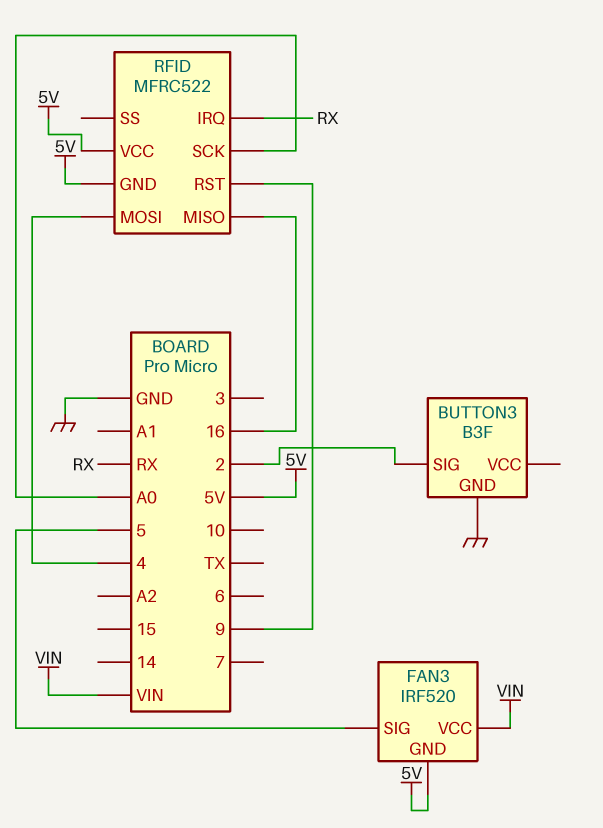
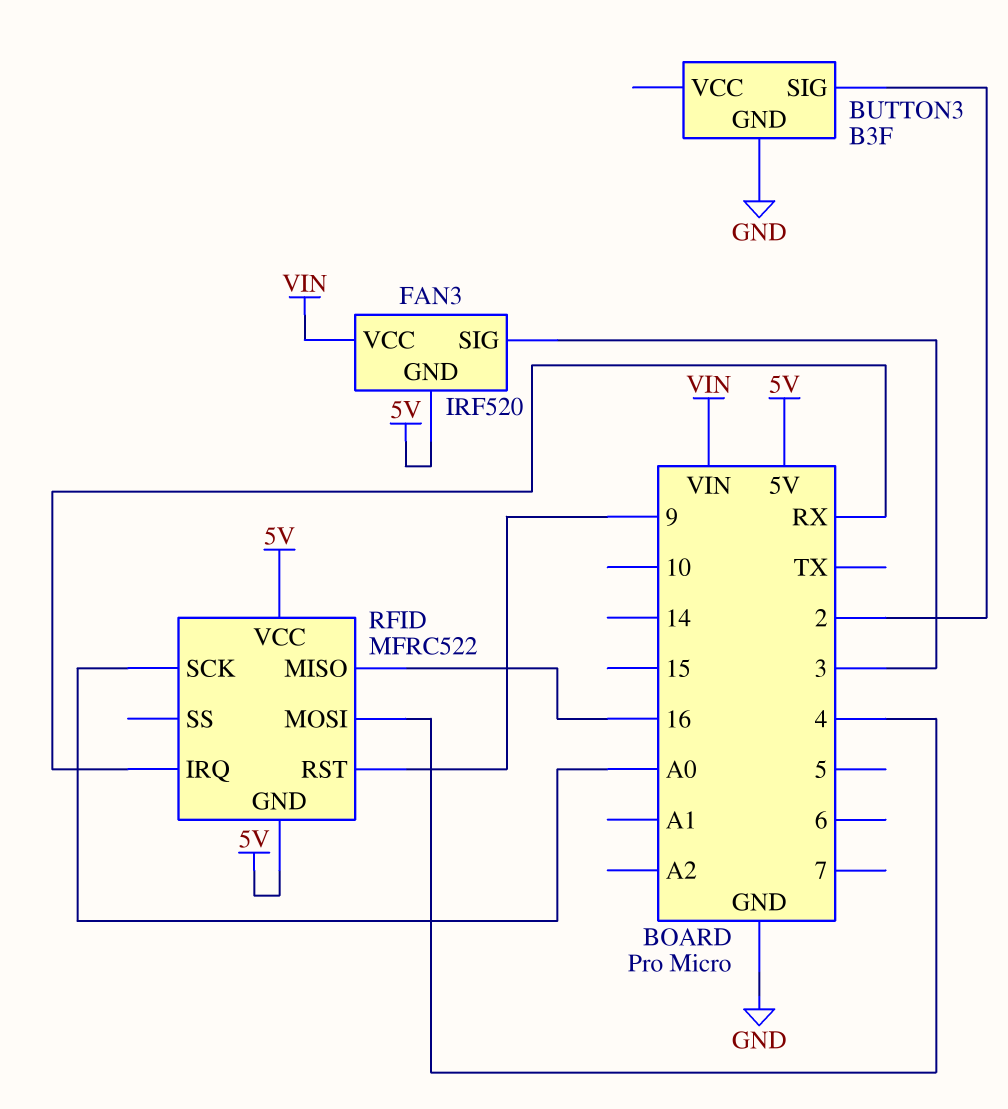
FAN3 pin SIG: 5 -> 3

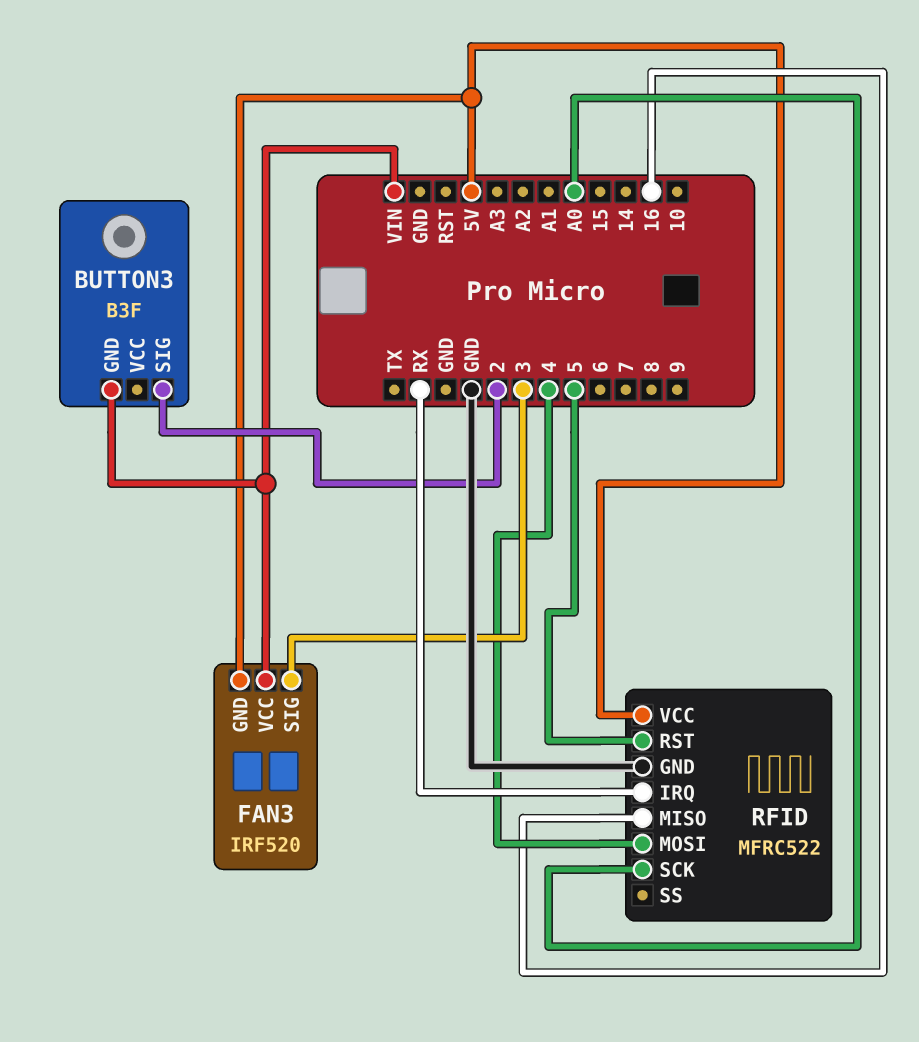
BUTTON3 pin GND: GND -> VIN
RFID pin GND: 5V -> GND
RFID pin RST: 9 -> 5

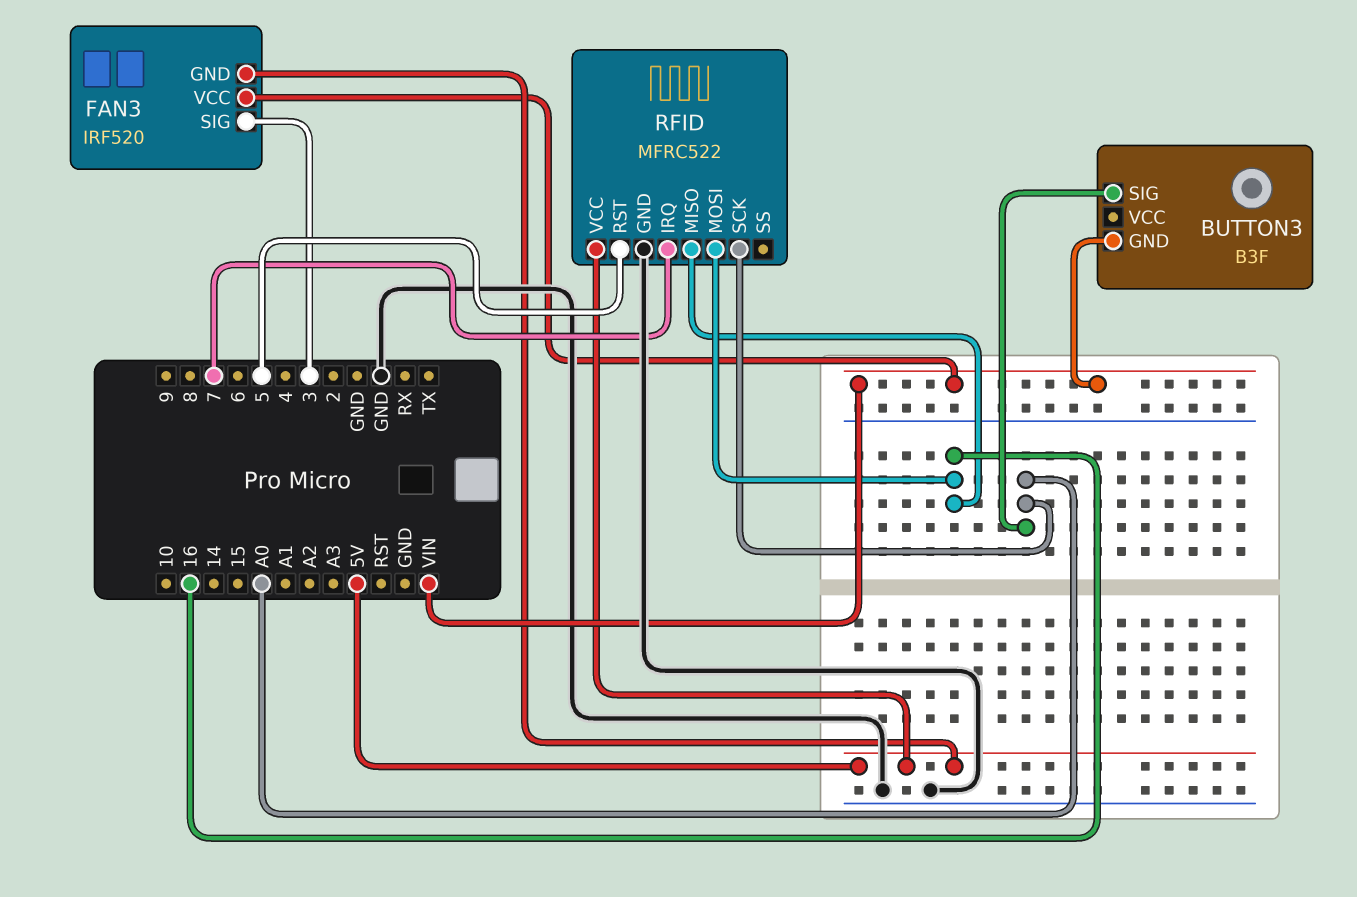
BUTTON3 pin SIG: 2 -> A0
RFID pin IRQ: RX -> 7
RFID pin MOSI: 4 -> 16

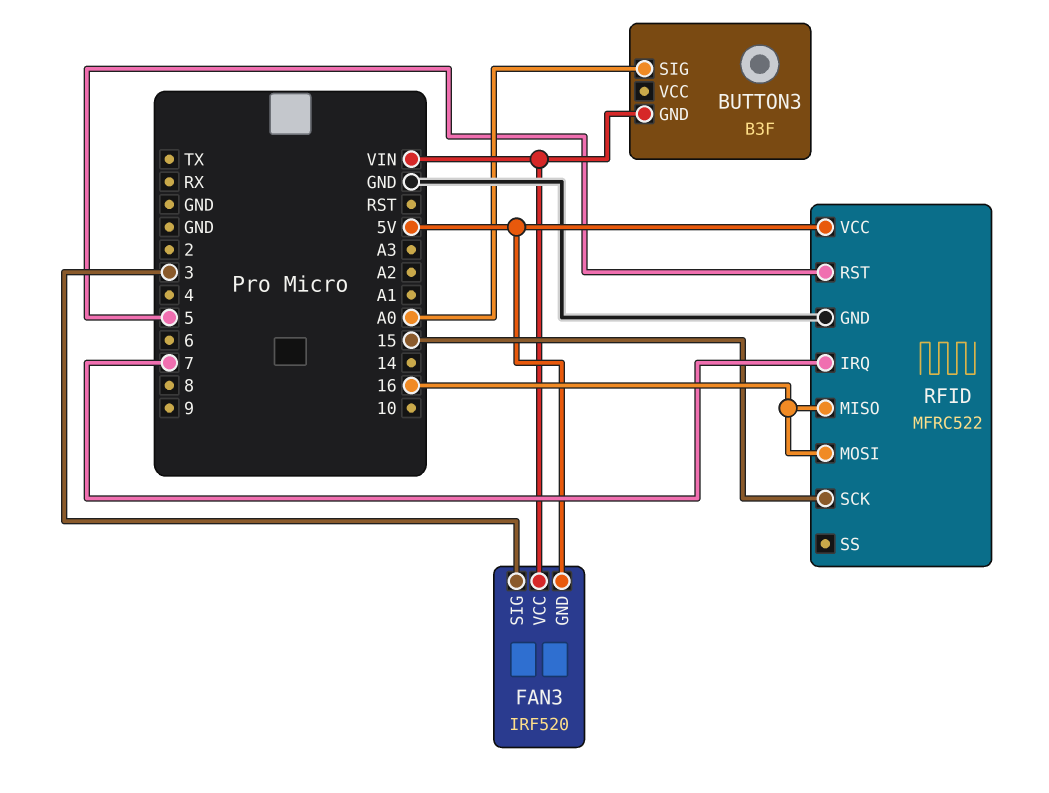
RFID pin SCK: A0 -> 15

